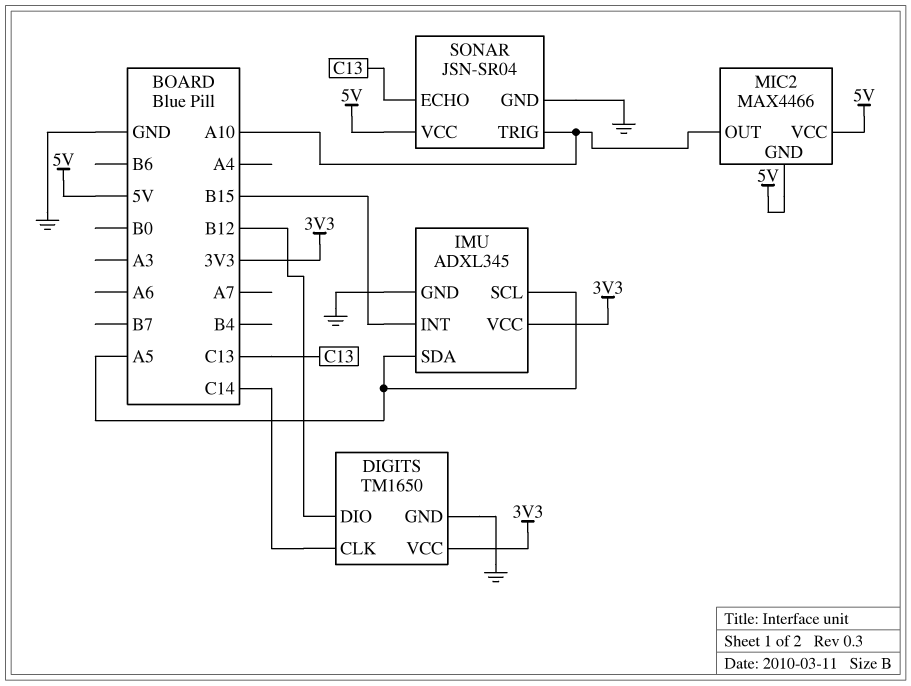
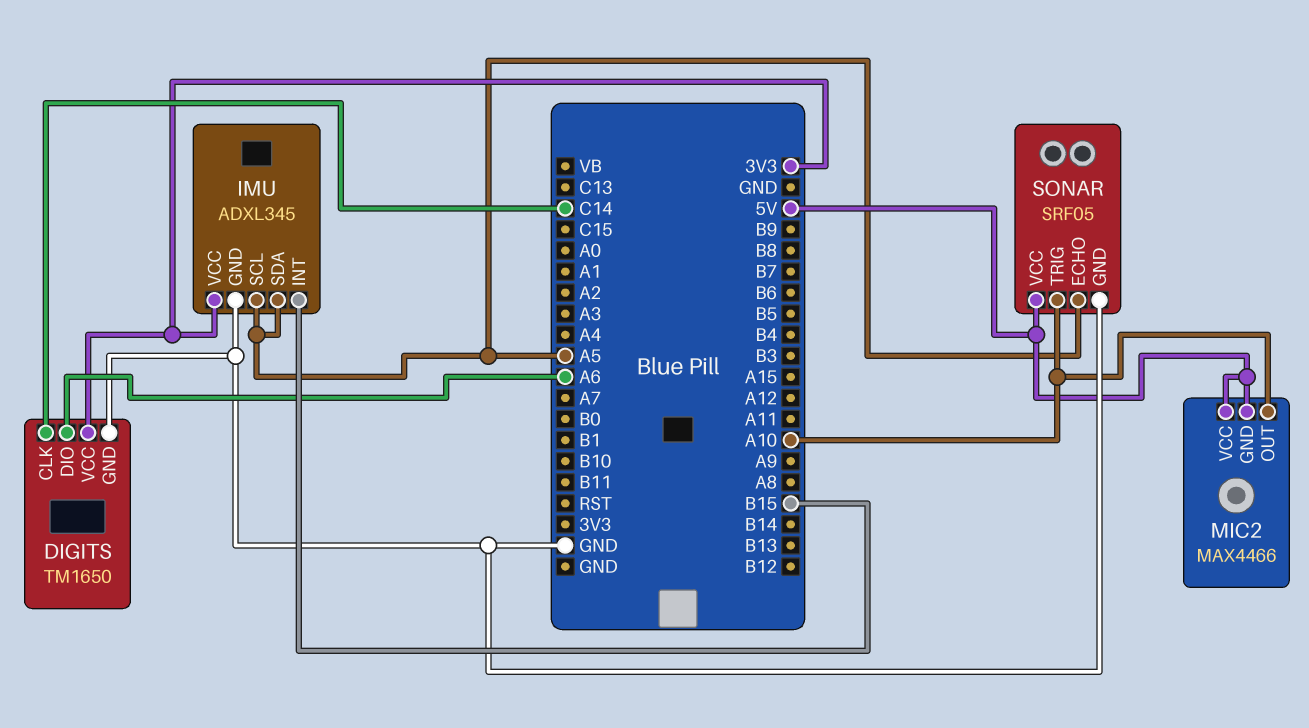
DIGITS pin DIO: B12 -> A6
SONAR: JSN-SR04 -> SRF05
SONAR pin ECHO: C13 -> A5

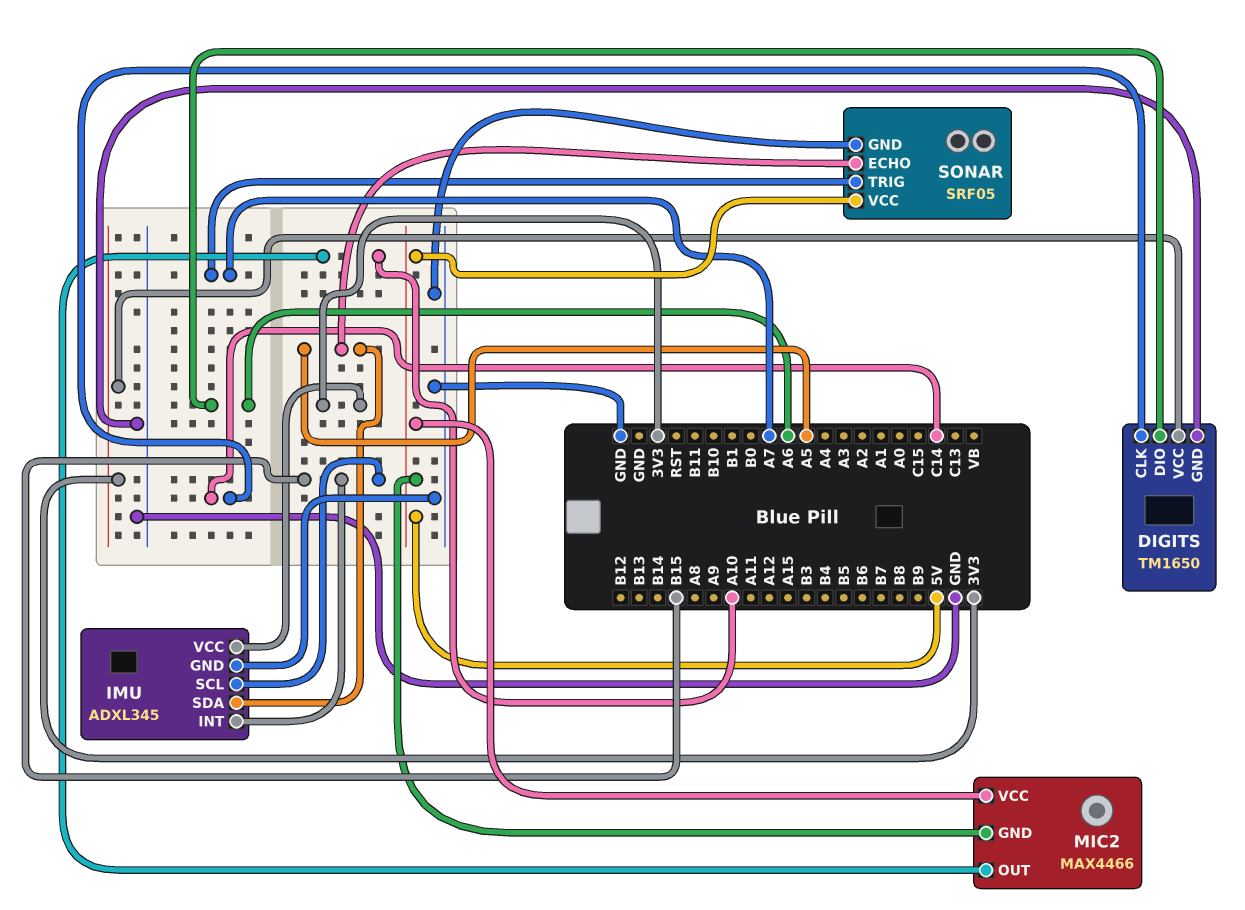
IMU pin SCL: A5 -> B15
SONAR pin TRIG: A10 -> A7

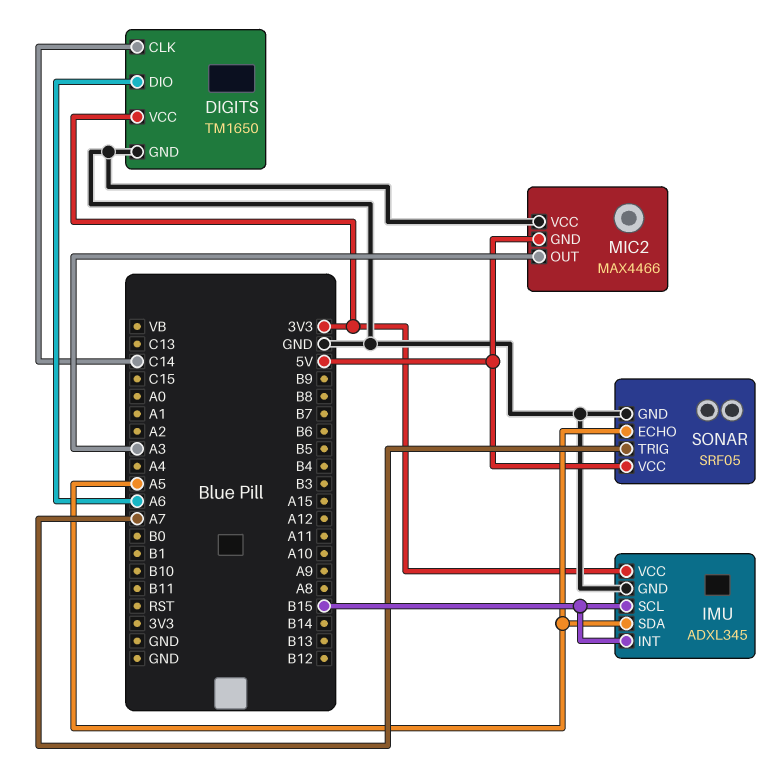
MIC2 pin OUT: A10 -> A3
MIC2 pin VCC: 5V -> GND

